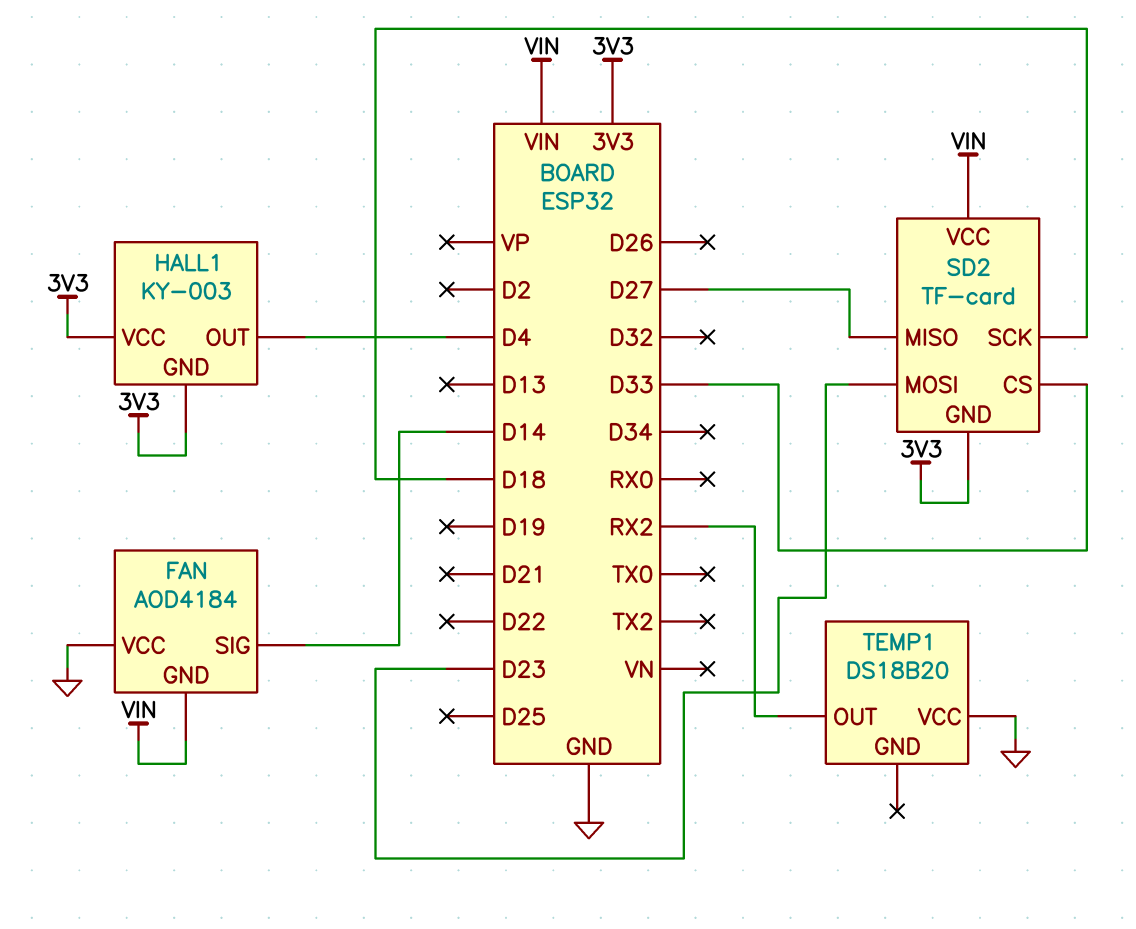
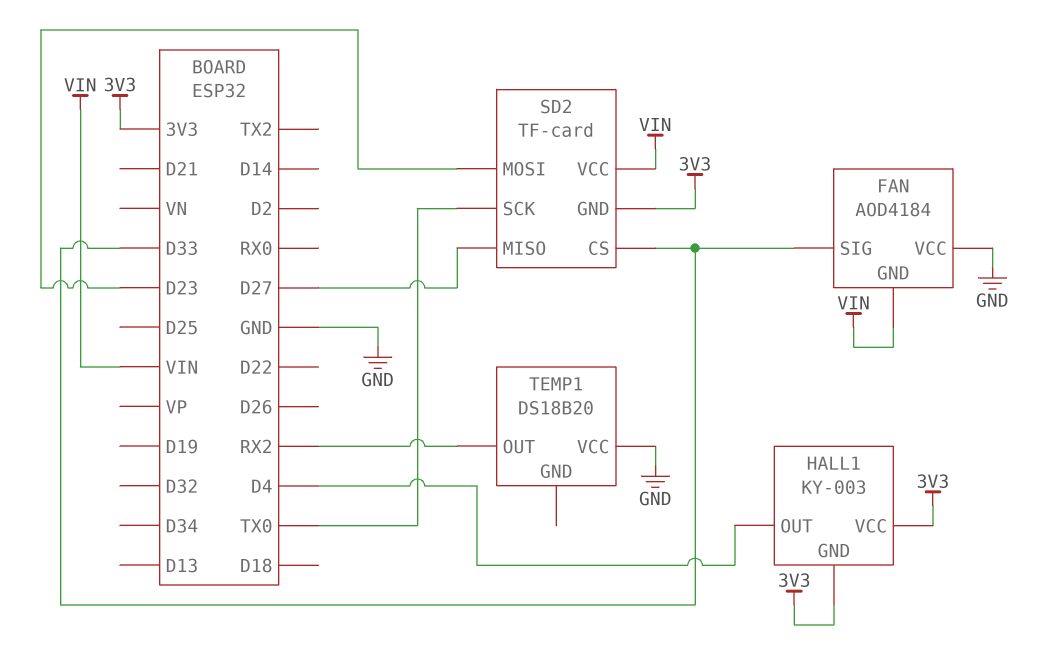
FAN pin SIG: D14 -> D33
SD2 pin SCK: D18 -> TX0

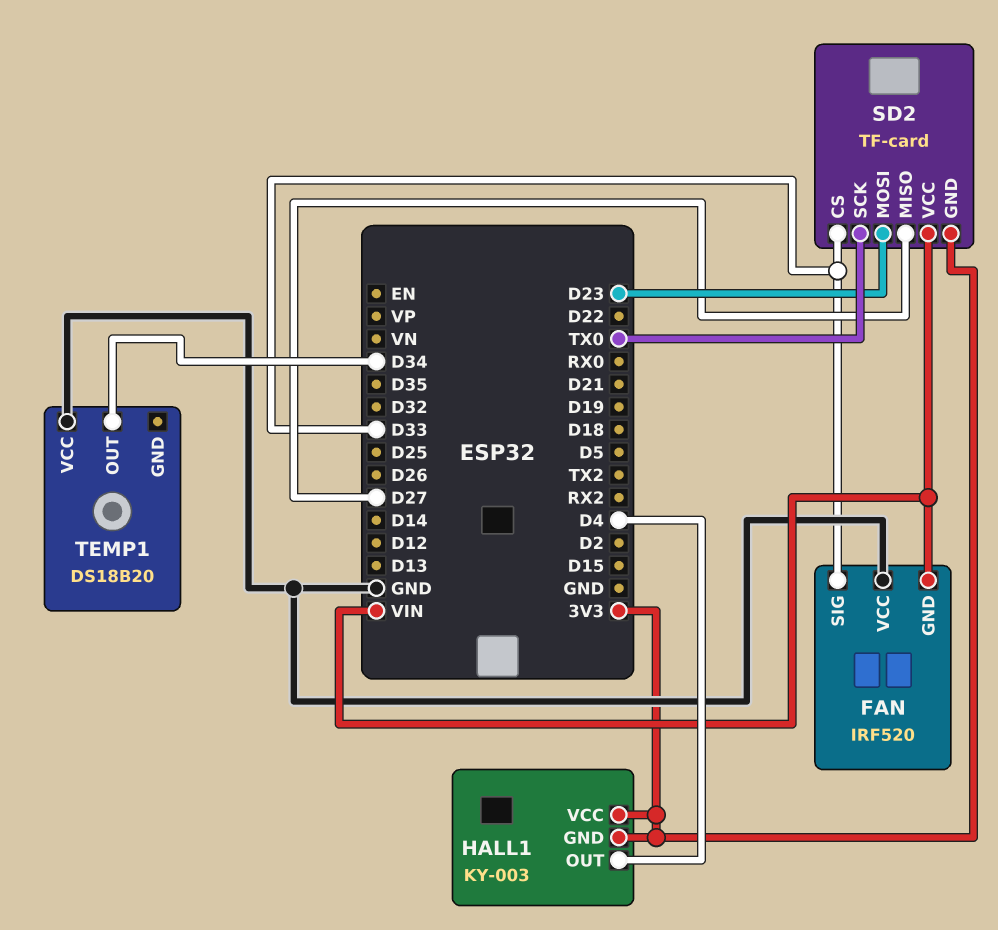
FAN: AOD4184 -> IRF520
TEMP1 pin OUT: RX2 -> D34

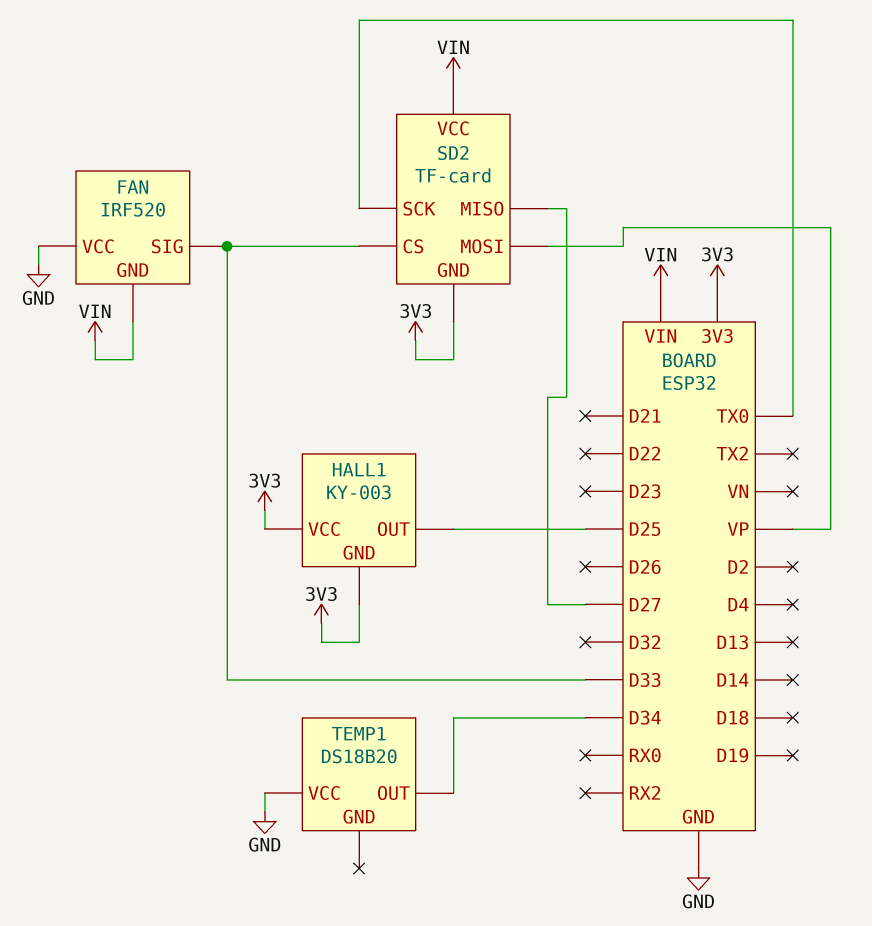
HALL1 pin OUT: D4 -> D25
SD2 pin MOSI: D23 -> VP

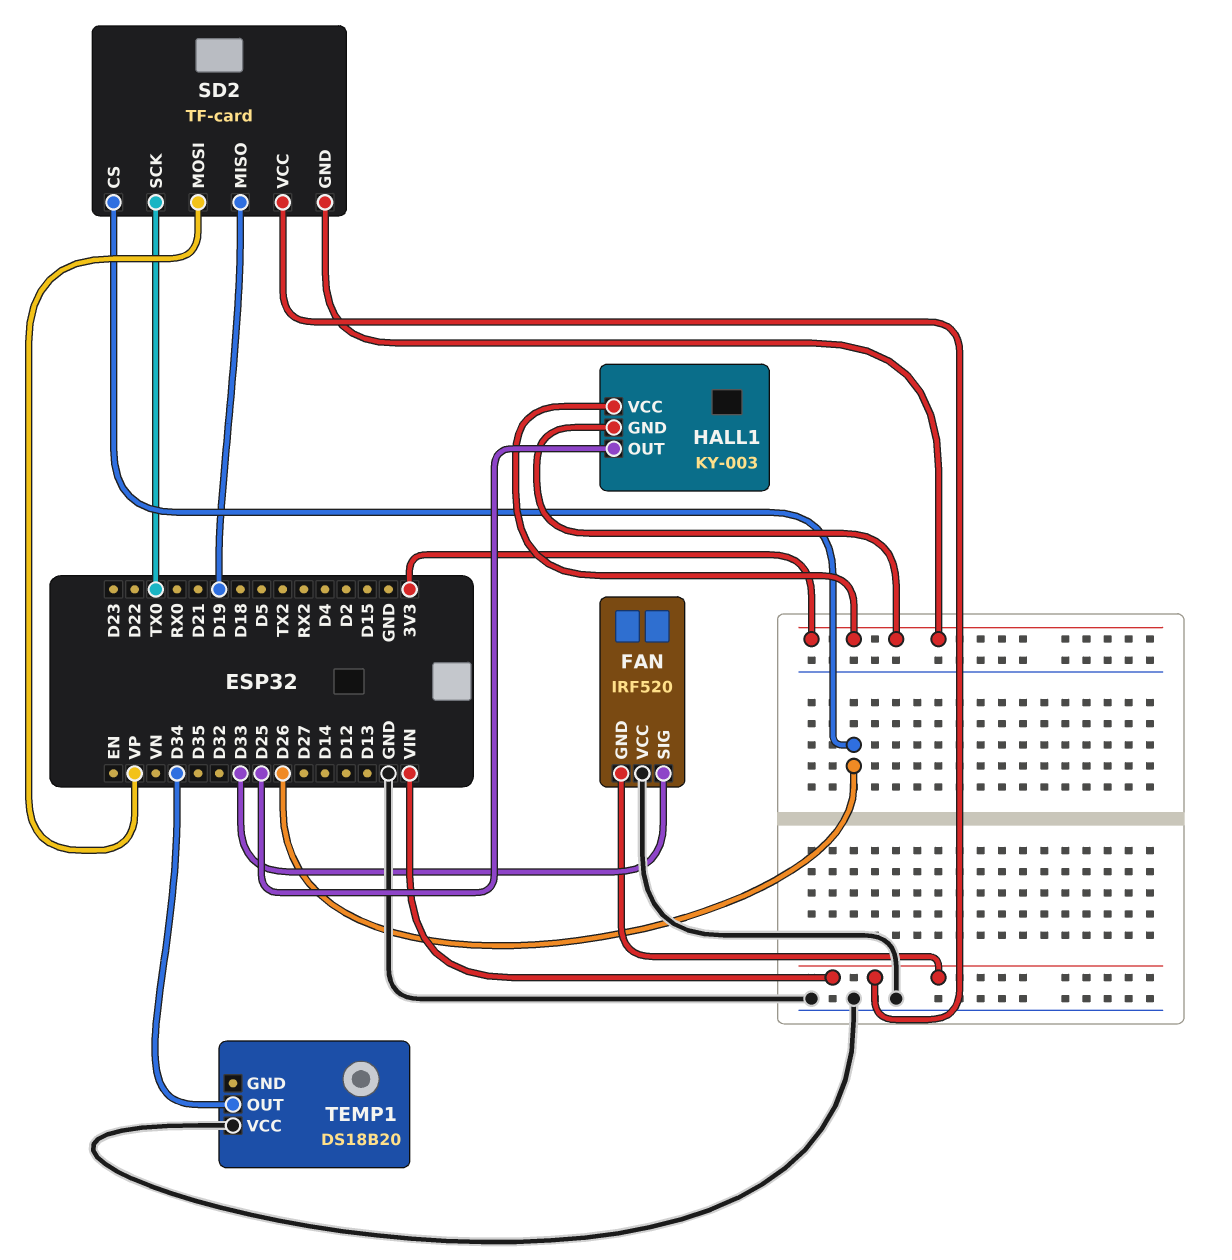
SD2 pin CS: D33 -> D26
SD2 pin MISO: D27 -> D19

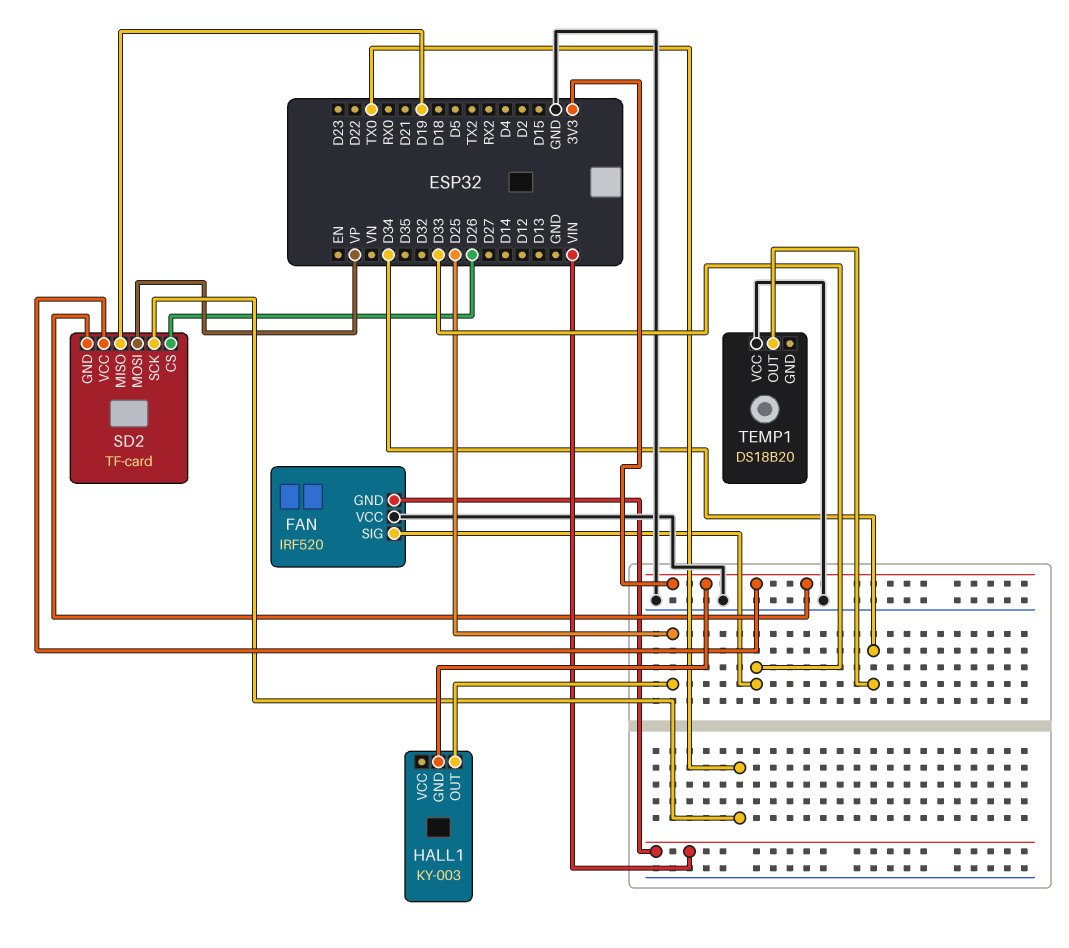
HALL1 pin VCC: 3V3 -> none
SD2 pin VCC: VIN -> 3V3

